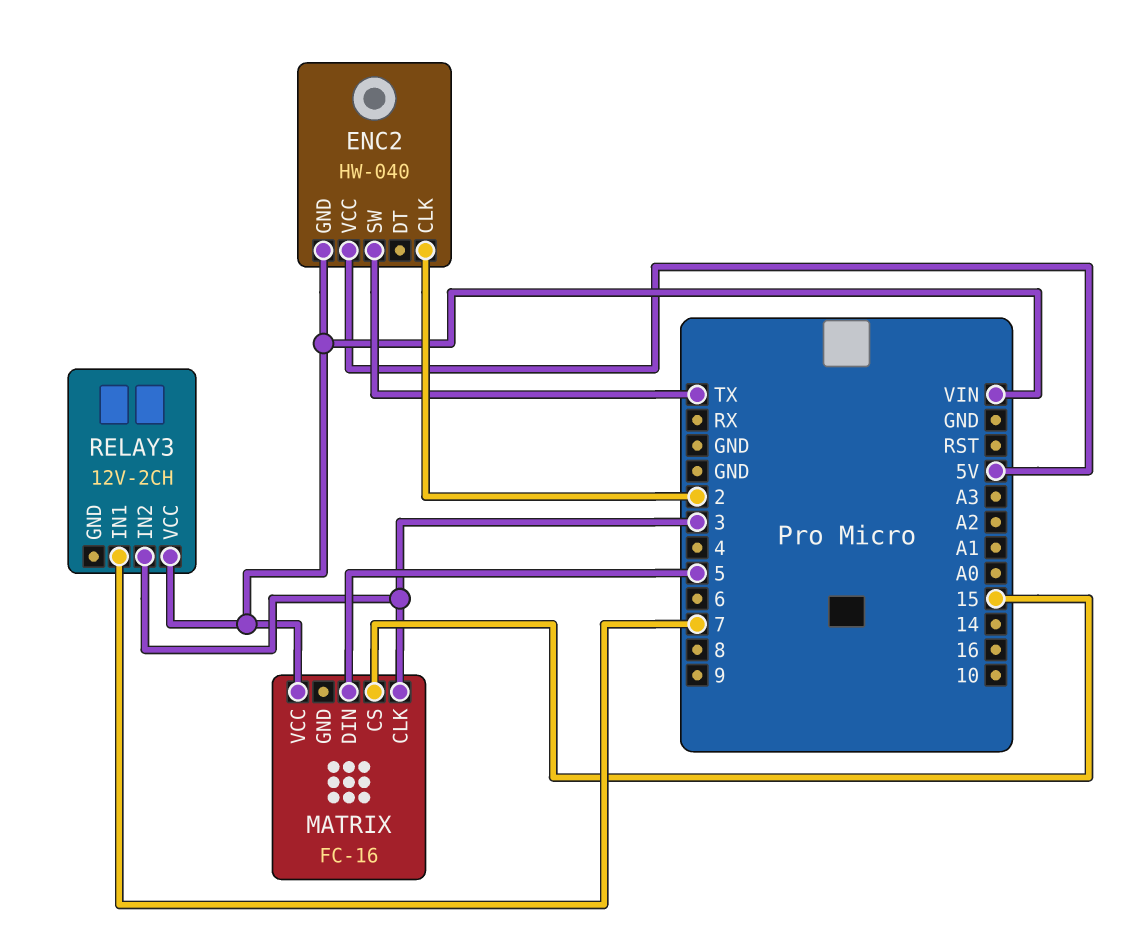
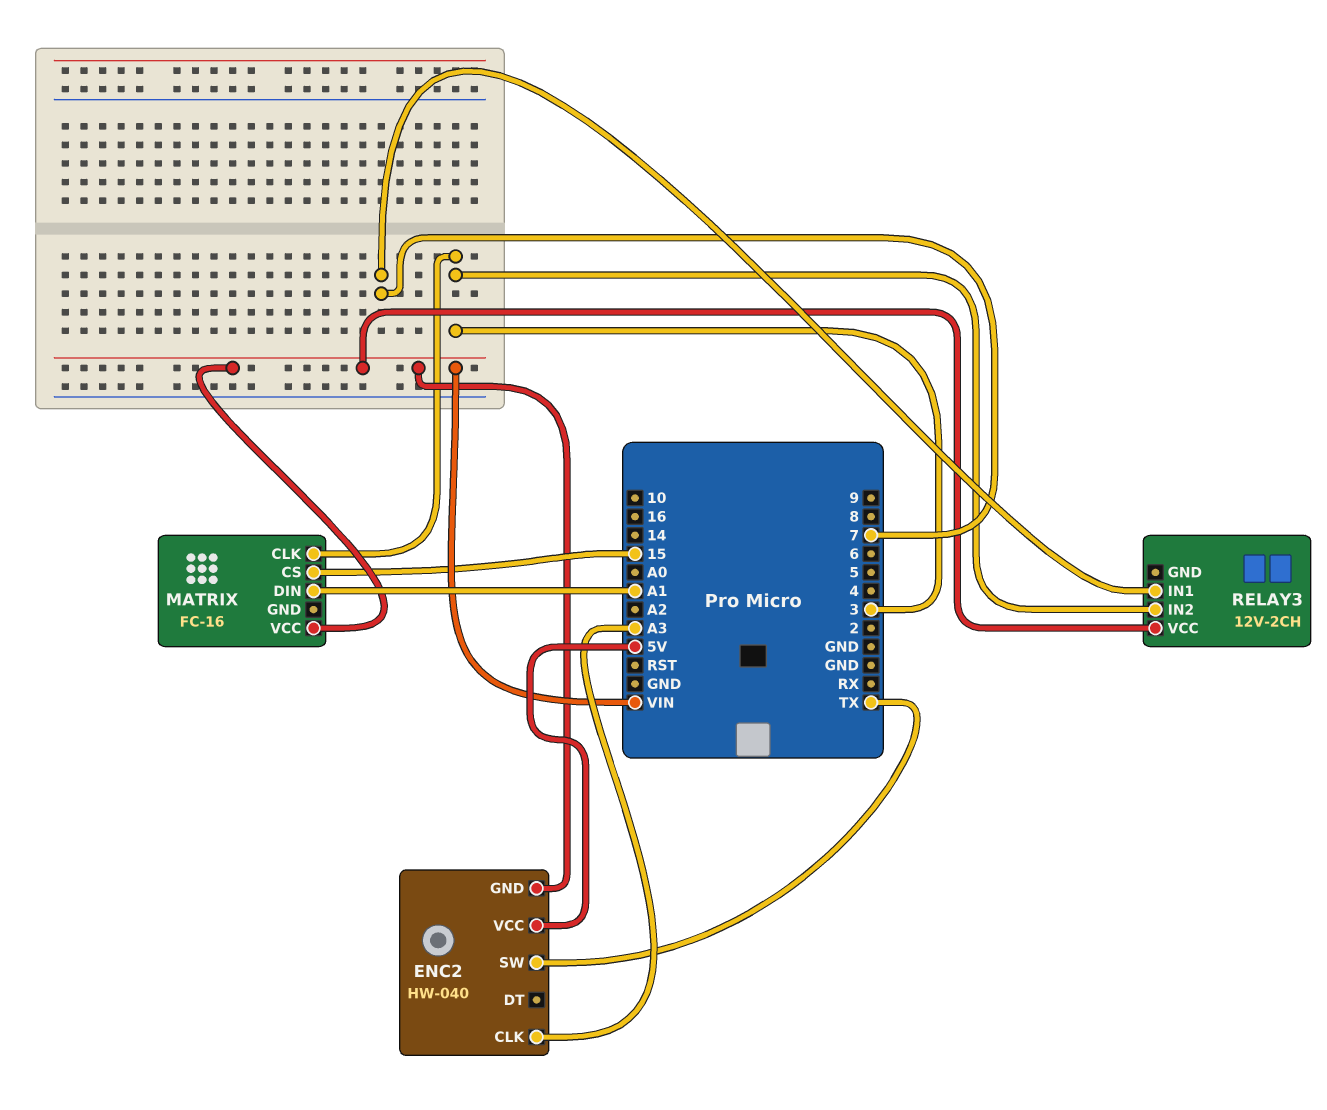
ENC2 pin CLK: 2 -> A3
MATRIX pin DIN: 5 -> A1

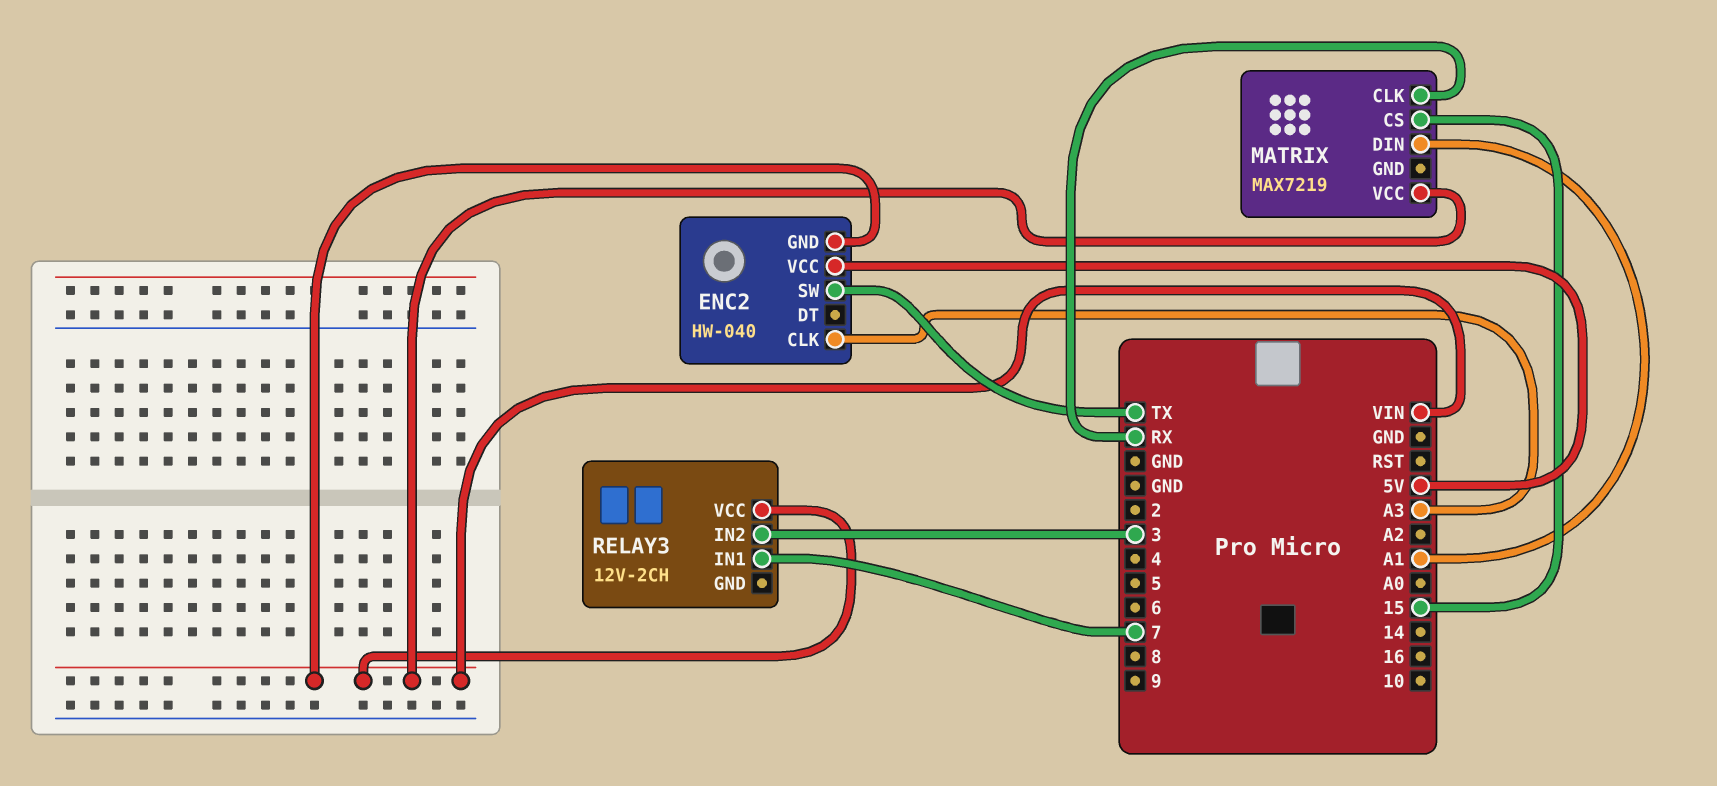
MATRIX: FC-16 -> MAX7219
MATRIX pin CLK: 3 -> RX

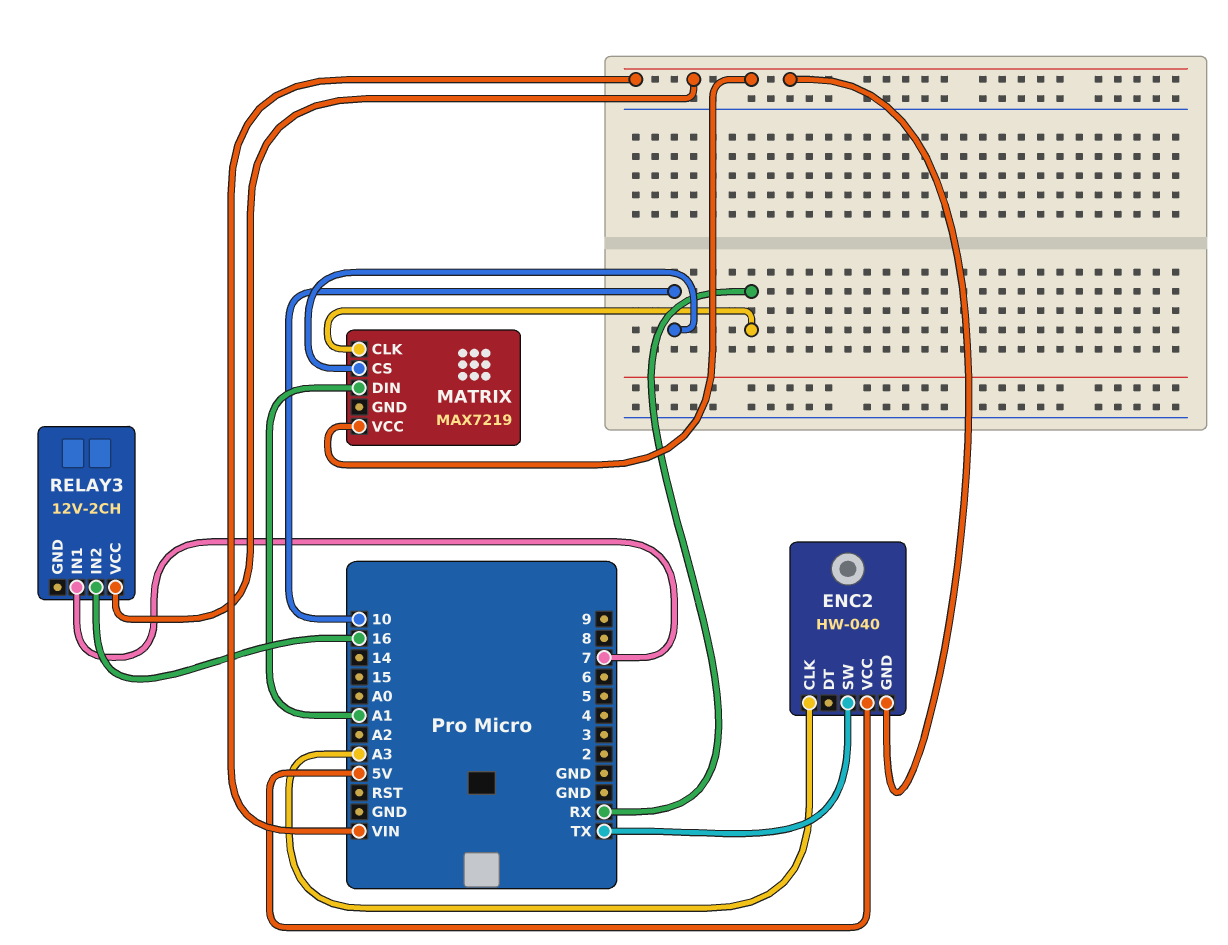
MATRIX pin CS: 15 -> 10
RELAY3 pin IN2: 3 -> 16

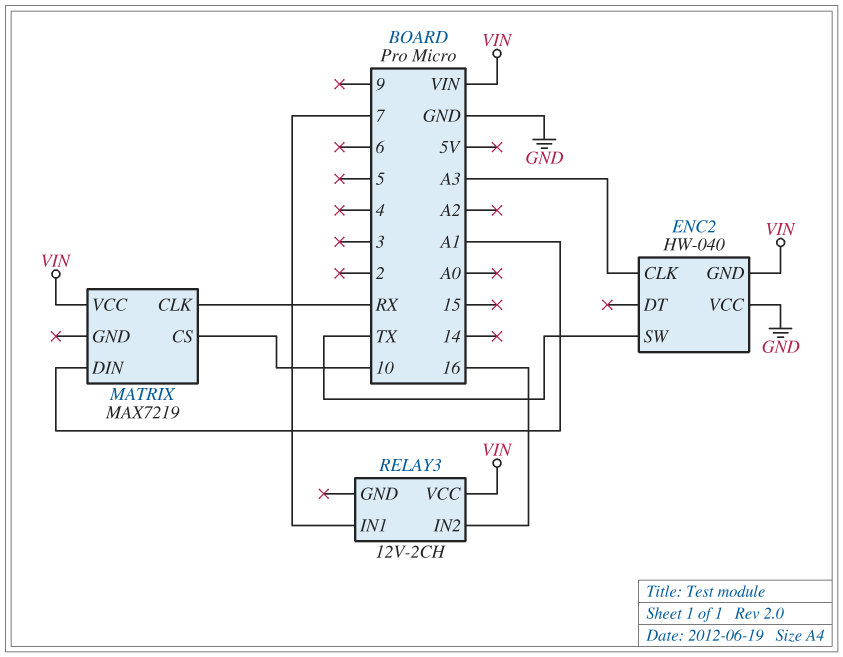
ENC2 pin VCC: 5V -> GND

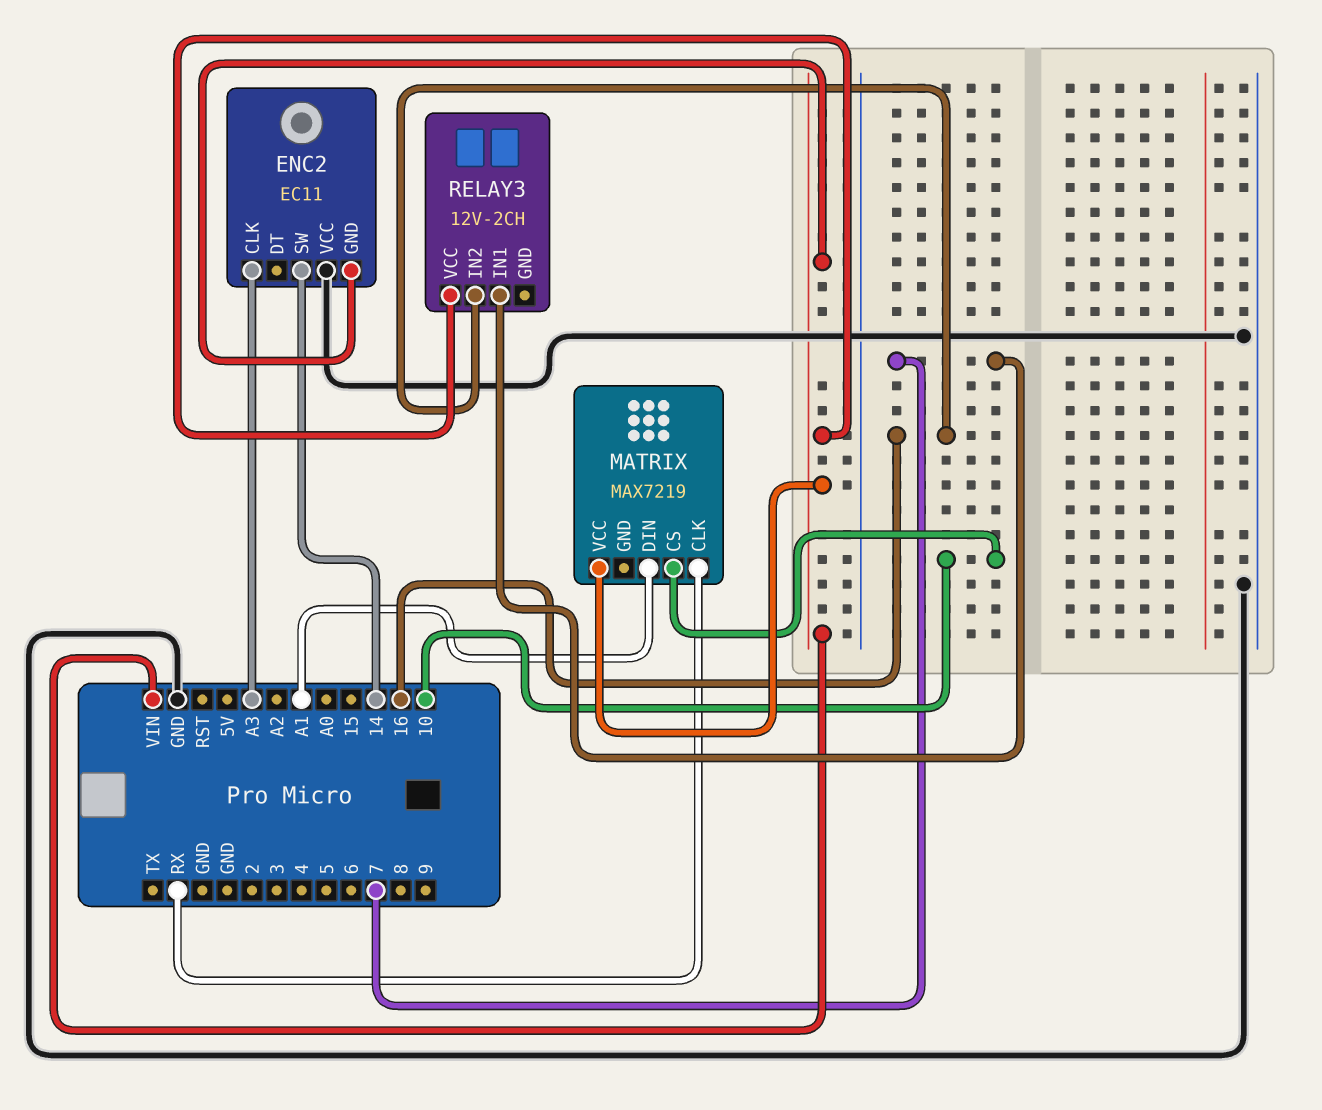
ENC2: HW-040 -> EC11
ENC2 pin SW: TX -> 14

